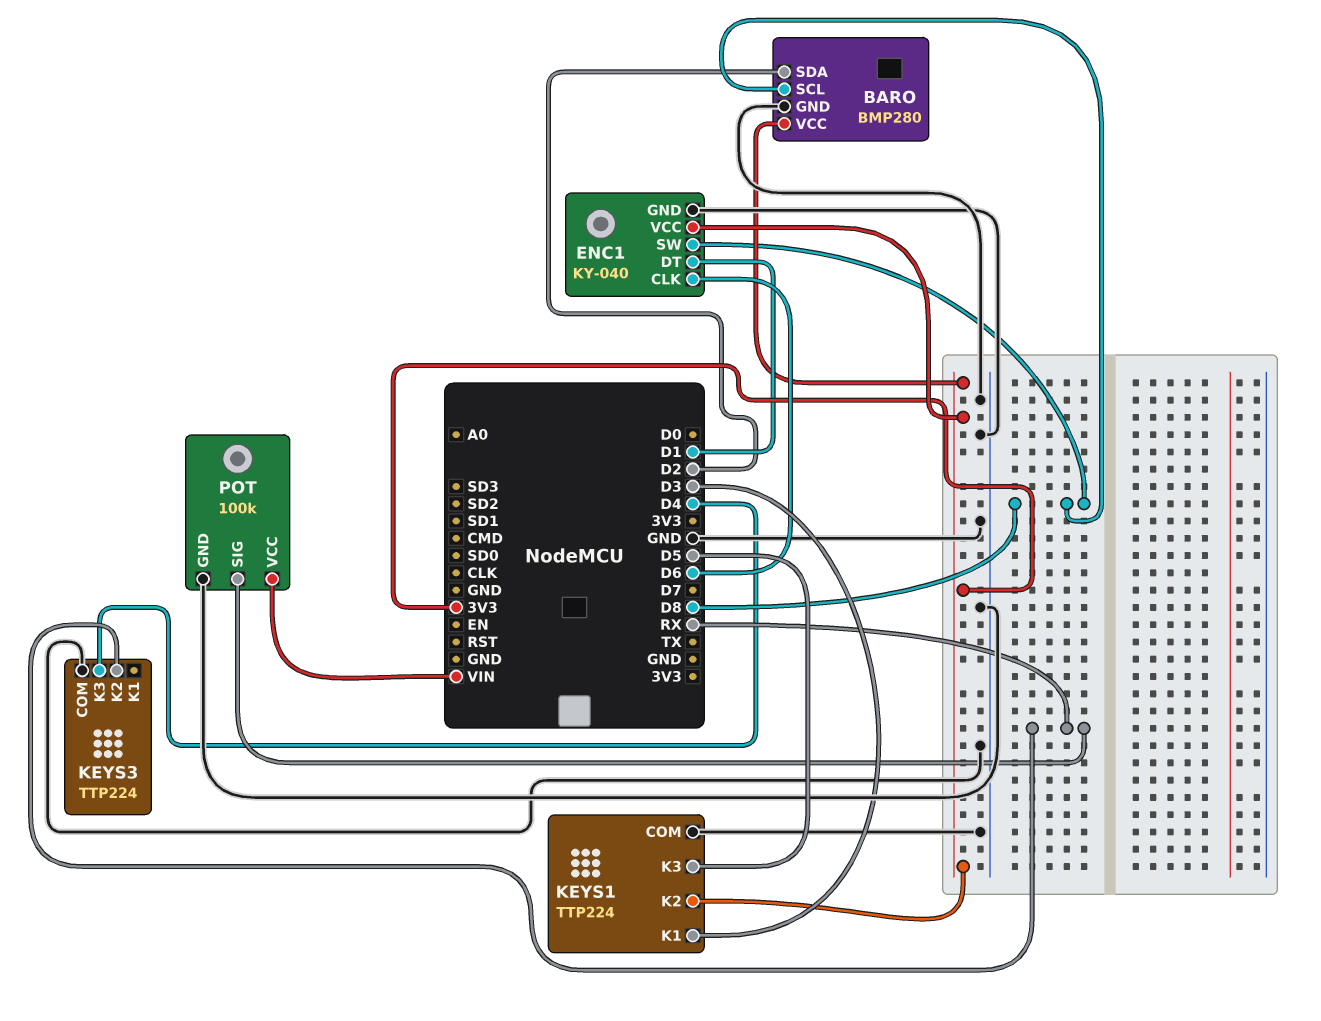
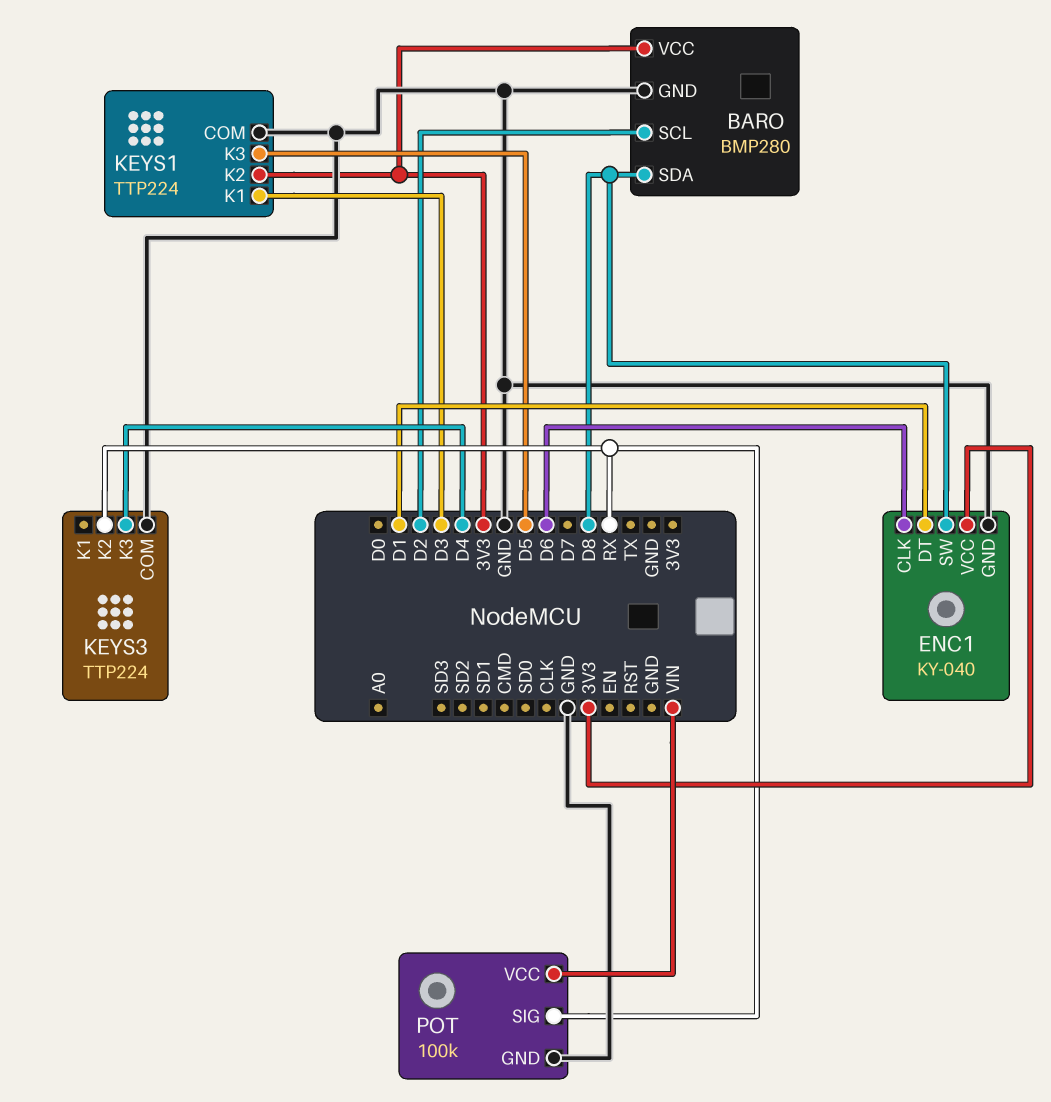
BARO pin SCL: D8 -> D2
BARO pin SDA: D2 -> D8

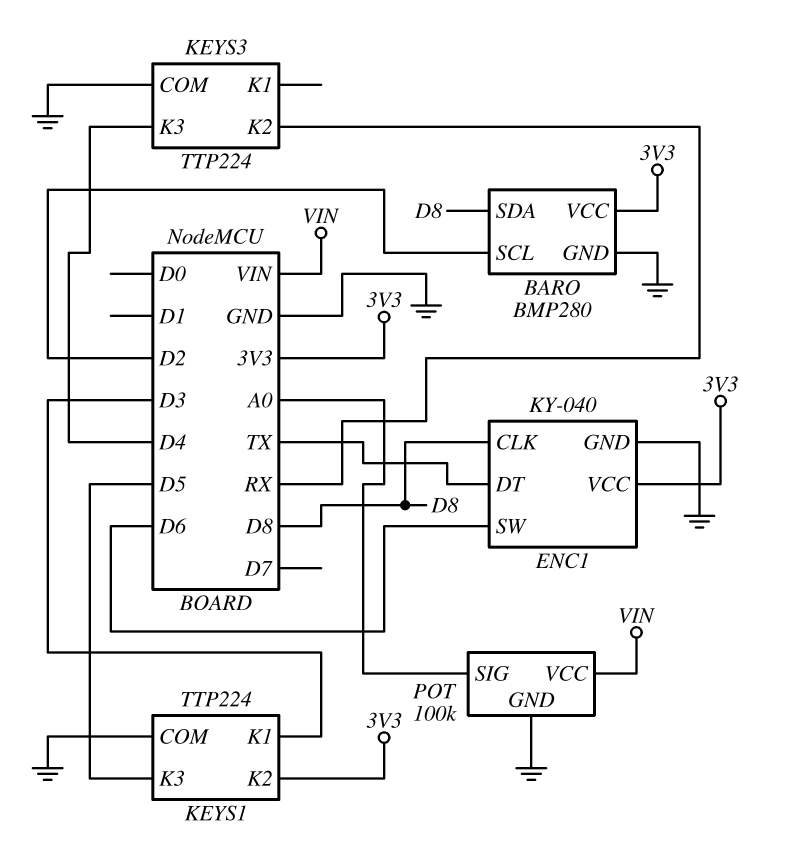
ENC1 pin CLK: D6 -> D8
ENC1 pin DT: D1 -> TX
ENC1 pin SW: D8 -> D6
POT pin SIG: RX -> A0

